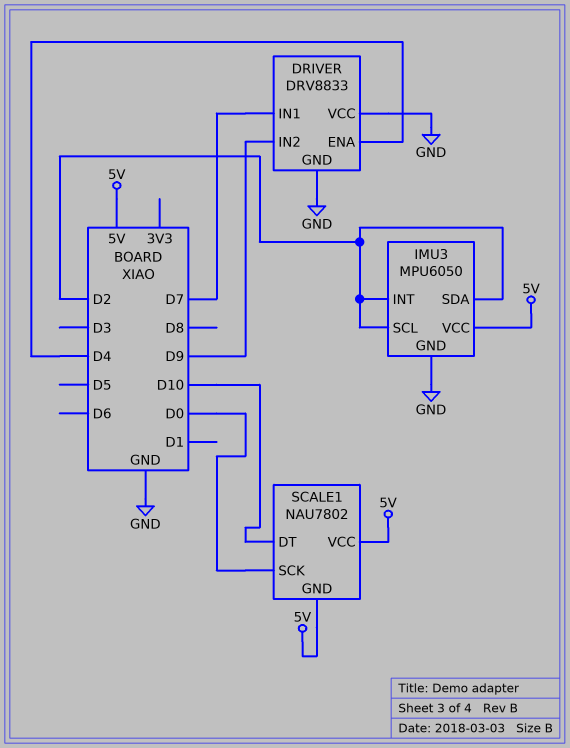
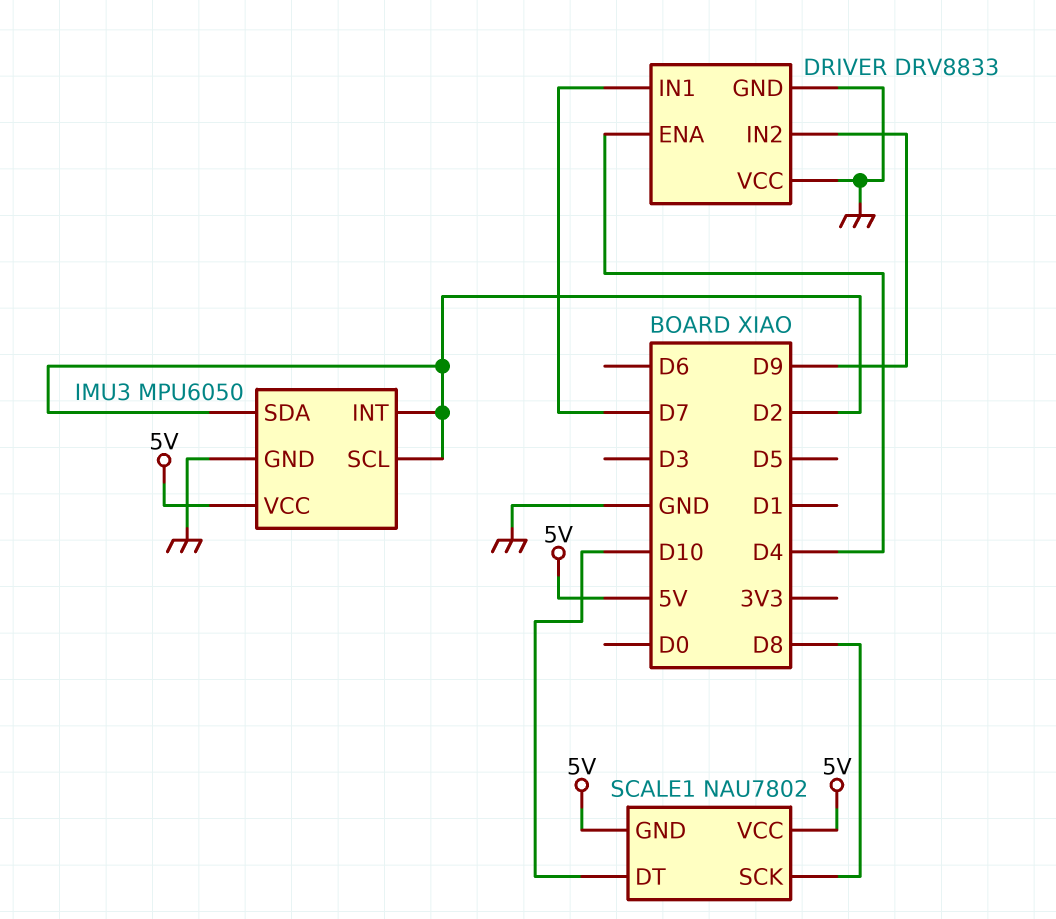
SCALE1 pin SCK: D0 -> D8

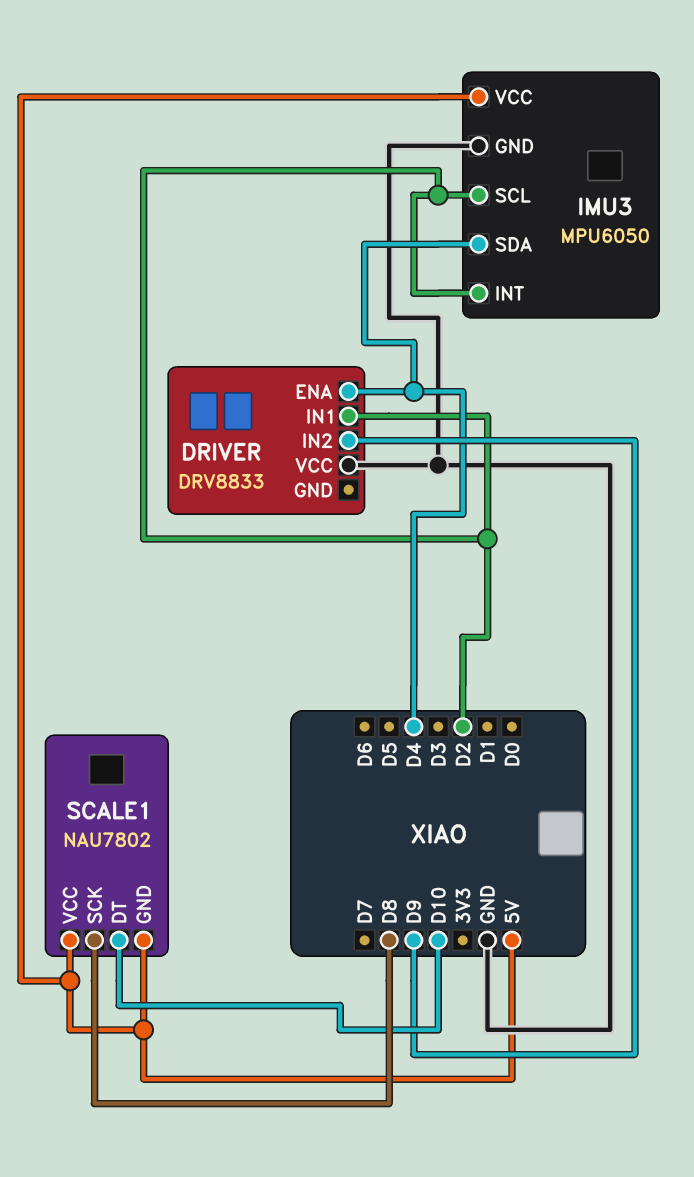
DRIVER pin GND: GND -> none
DRIVER pin IN1: D7 -> D2
IMU3 pin SDA: D2 -> D4

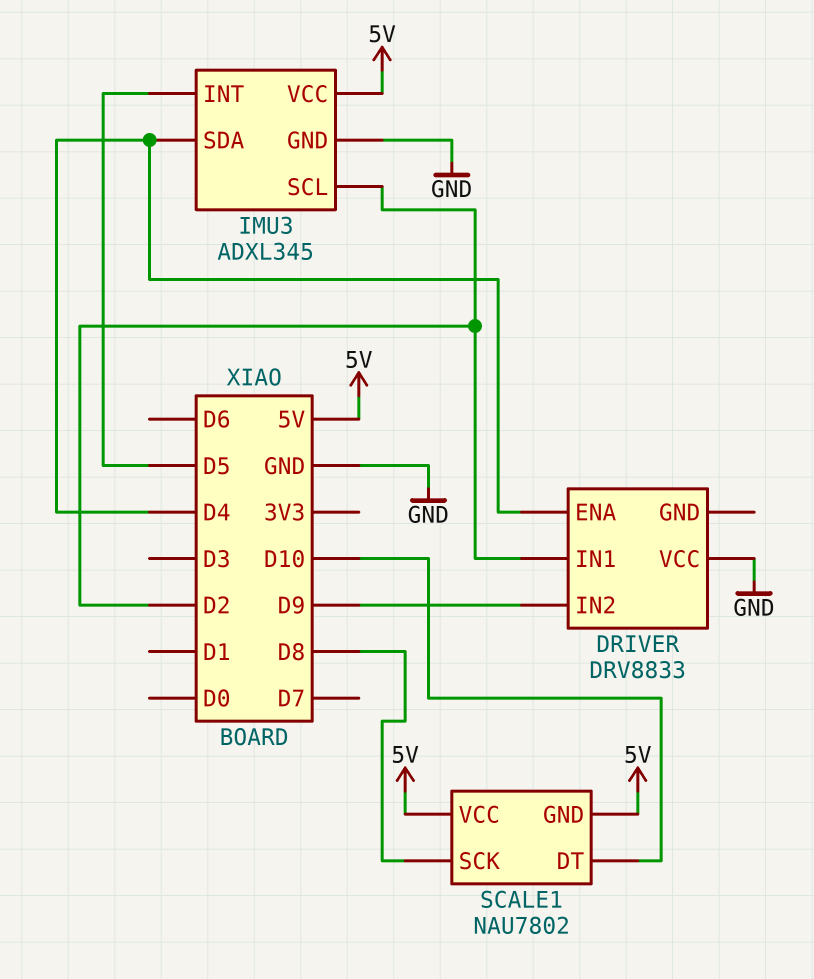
IMU3: MPU6050 -> ADXL345
IMU3 pin INT: D2 -> D5

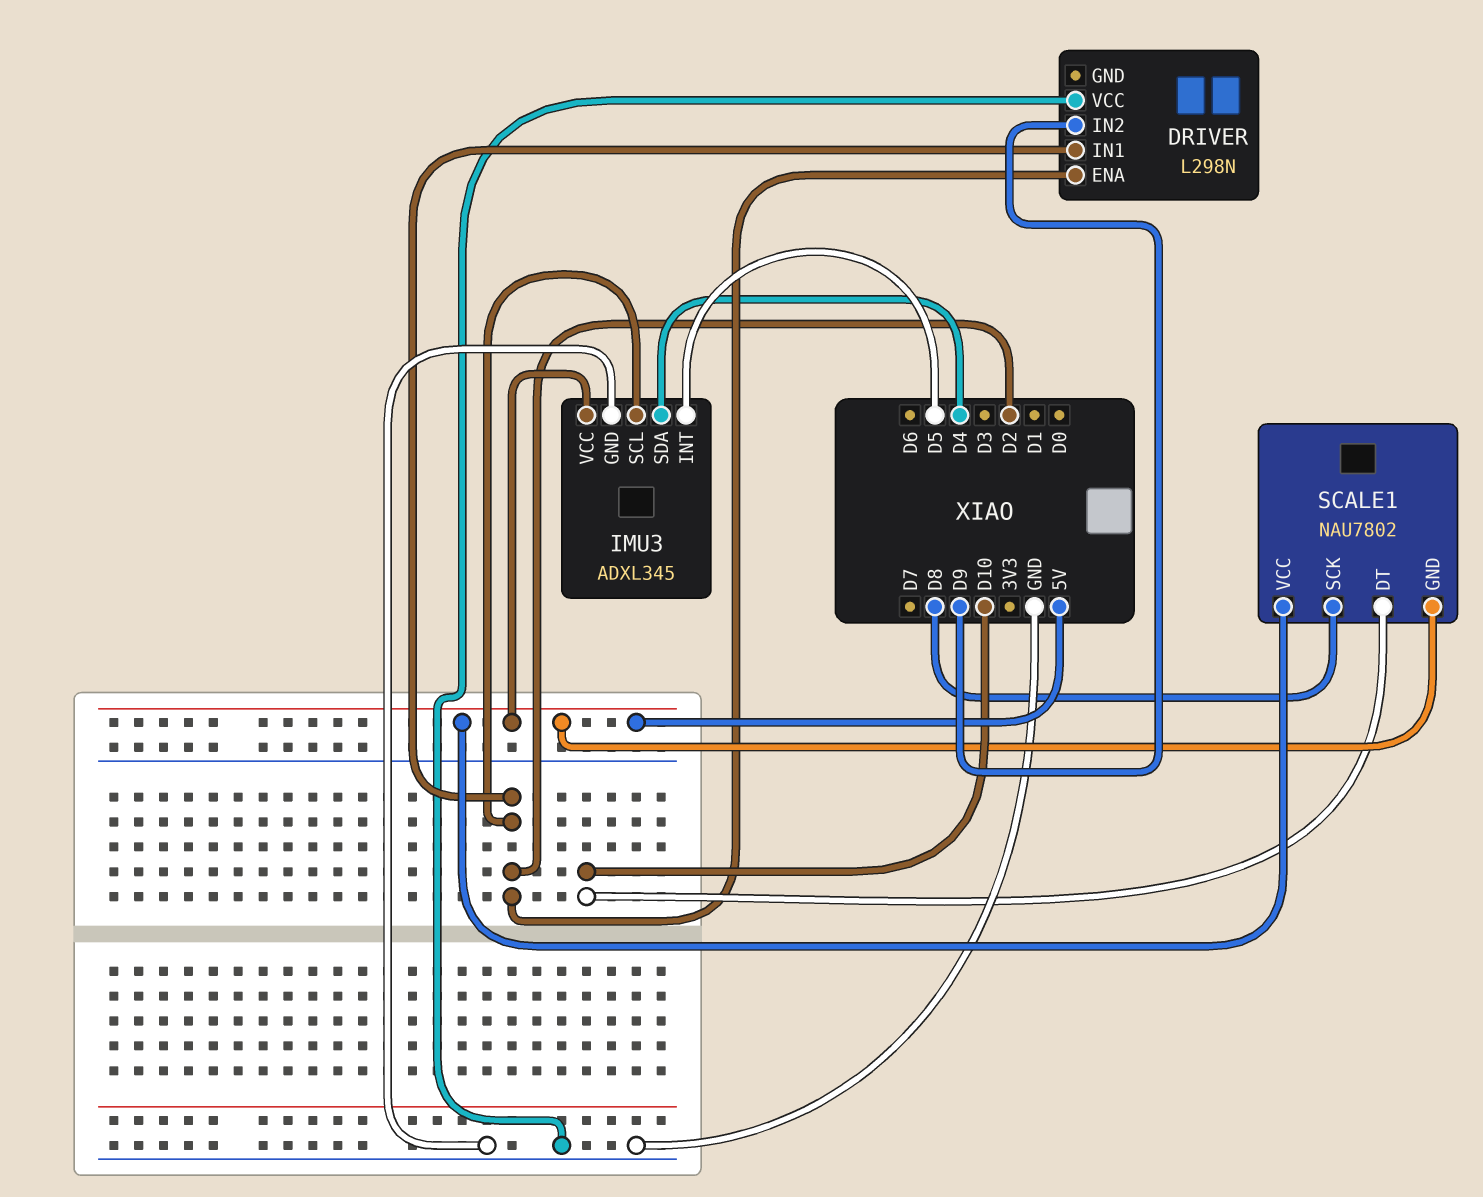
DRIVER: DRV8833 -> L298N
DRIVER pin ENA: D4 -> D2

